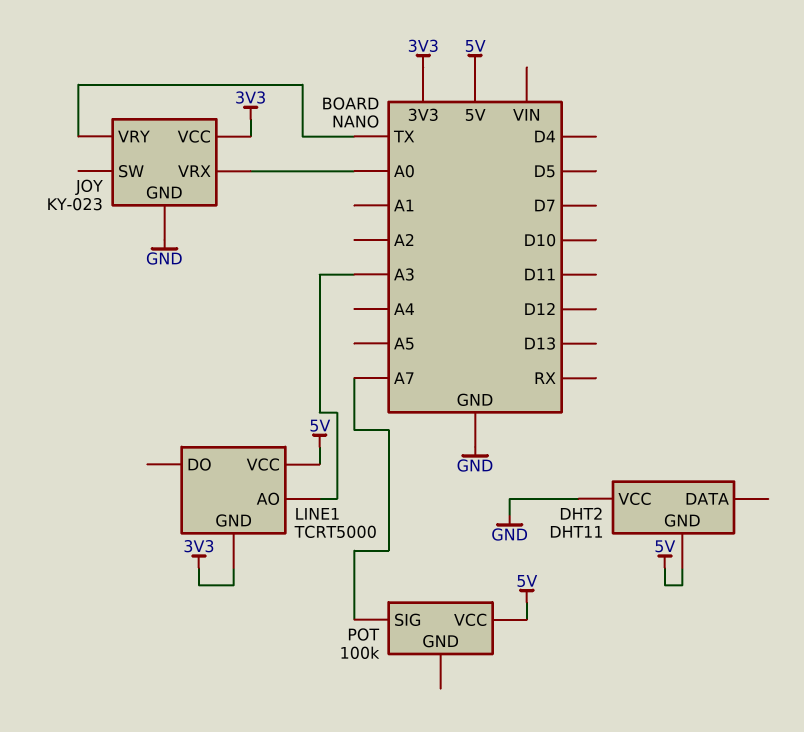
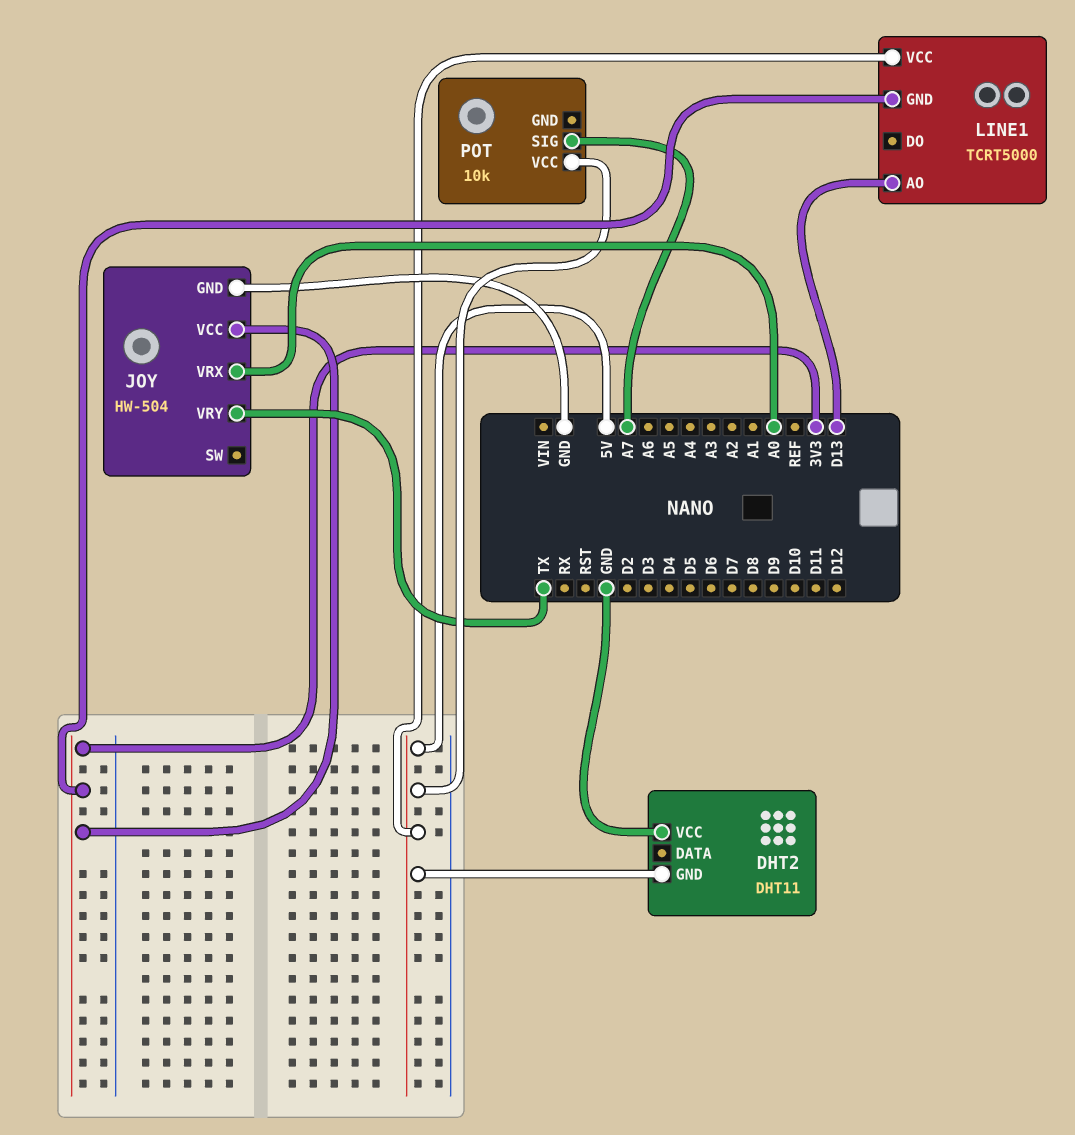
JOY: KY-023 -> HW-504
LINE1 pin AO: A3 -> D13
POT: 100k -> 10k

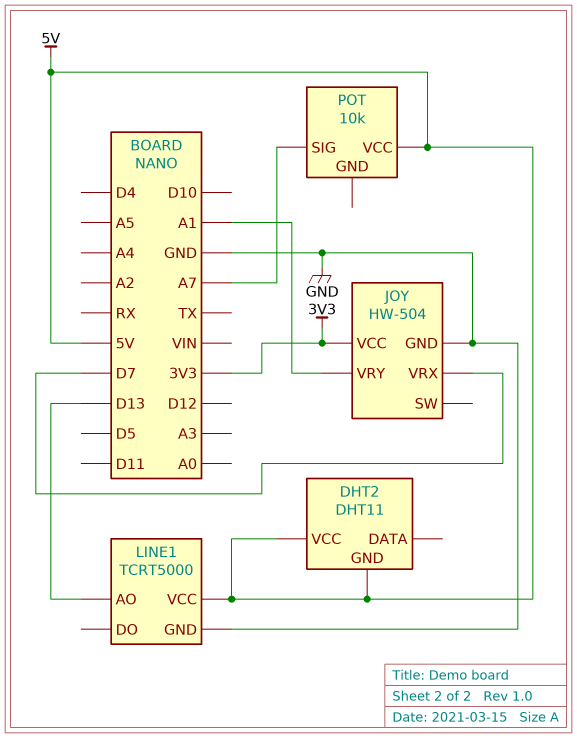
DHT2 pin VCC: GND -> 5V
JOY pin VRX: A0 -> D7
JOY pin VRY: TX -> A1
LINE1 pin GND: 3V3 -> GND

